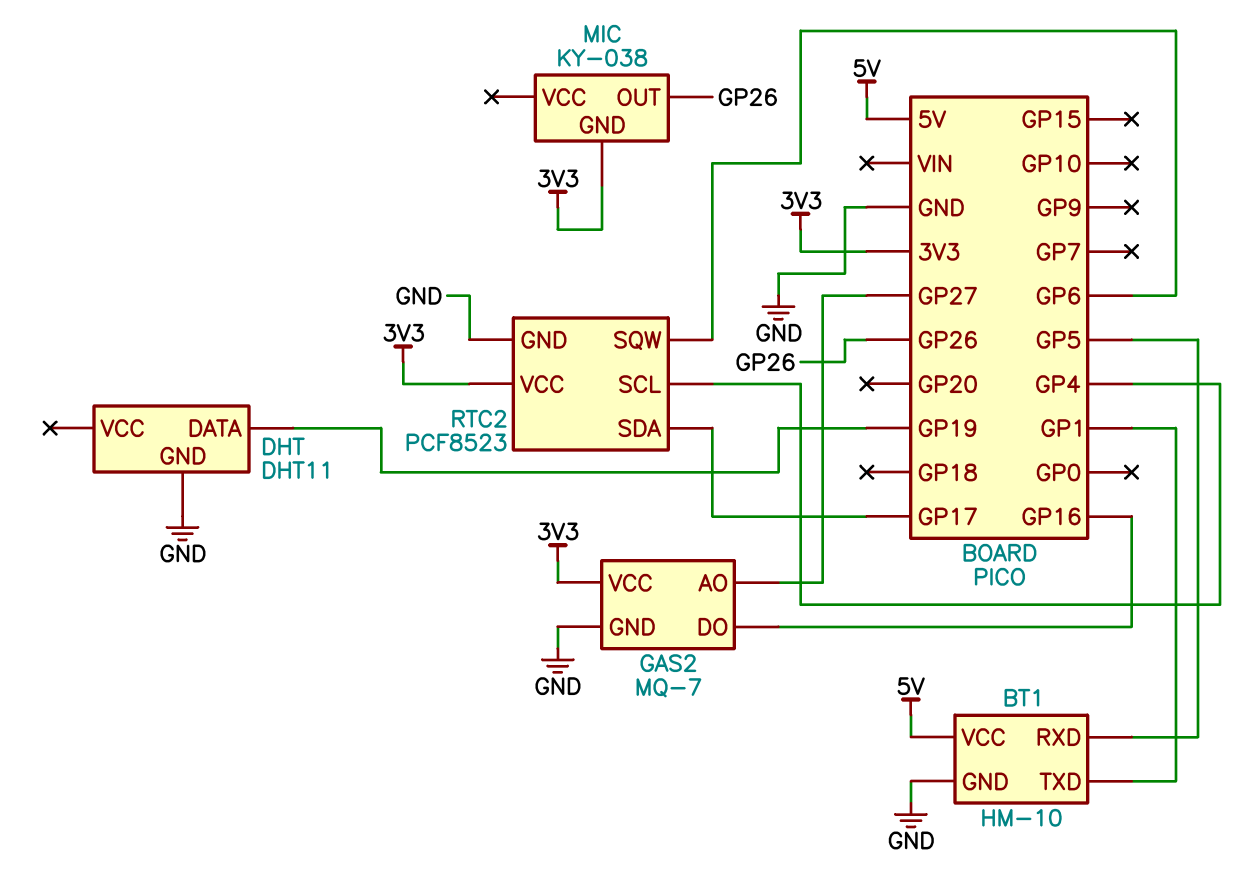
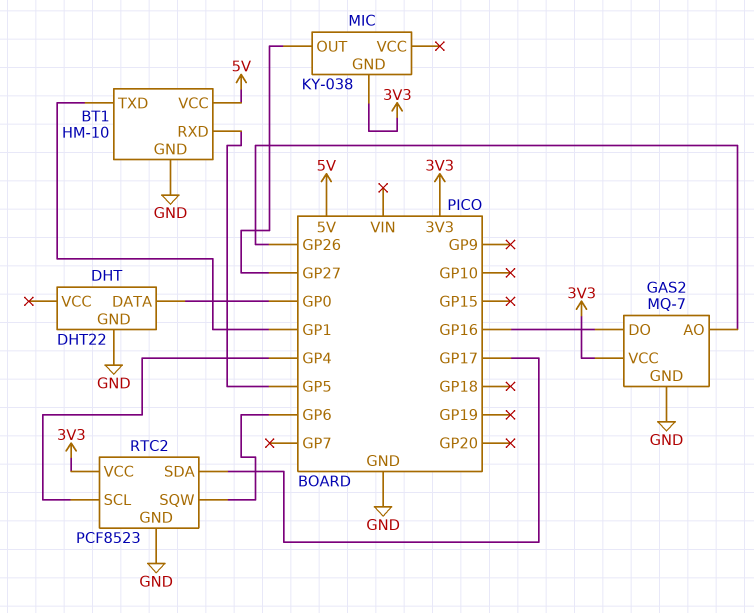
DHT: DHT11 -> DHT22
DHT pin DATA: GP19 -> GP0
GAS2 pin AO: GP27 -> GP26
MIC pin OUT: GP26 -> GP27

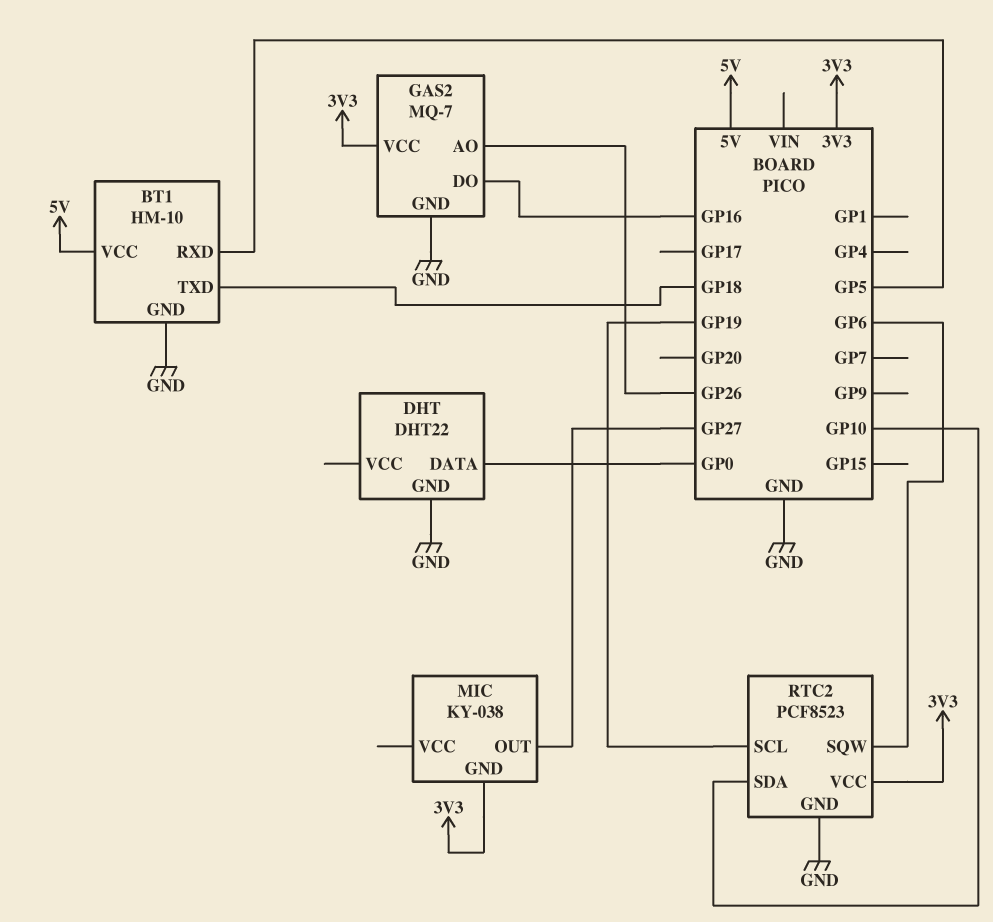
BT1 pin TXD: GP1 -> GP18
RTC2 pin SCL: GP4 -> GP19
RTC2 pin SDA: GP17 -> GP10

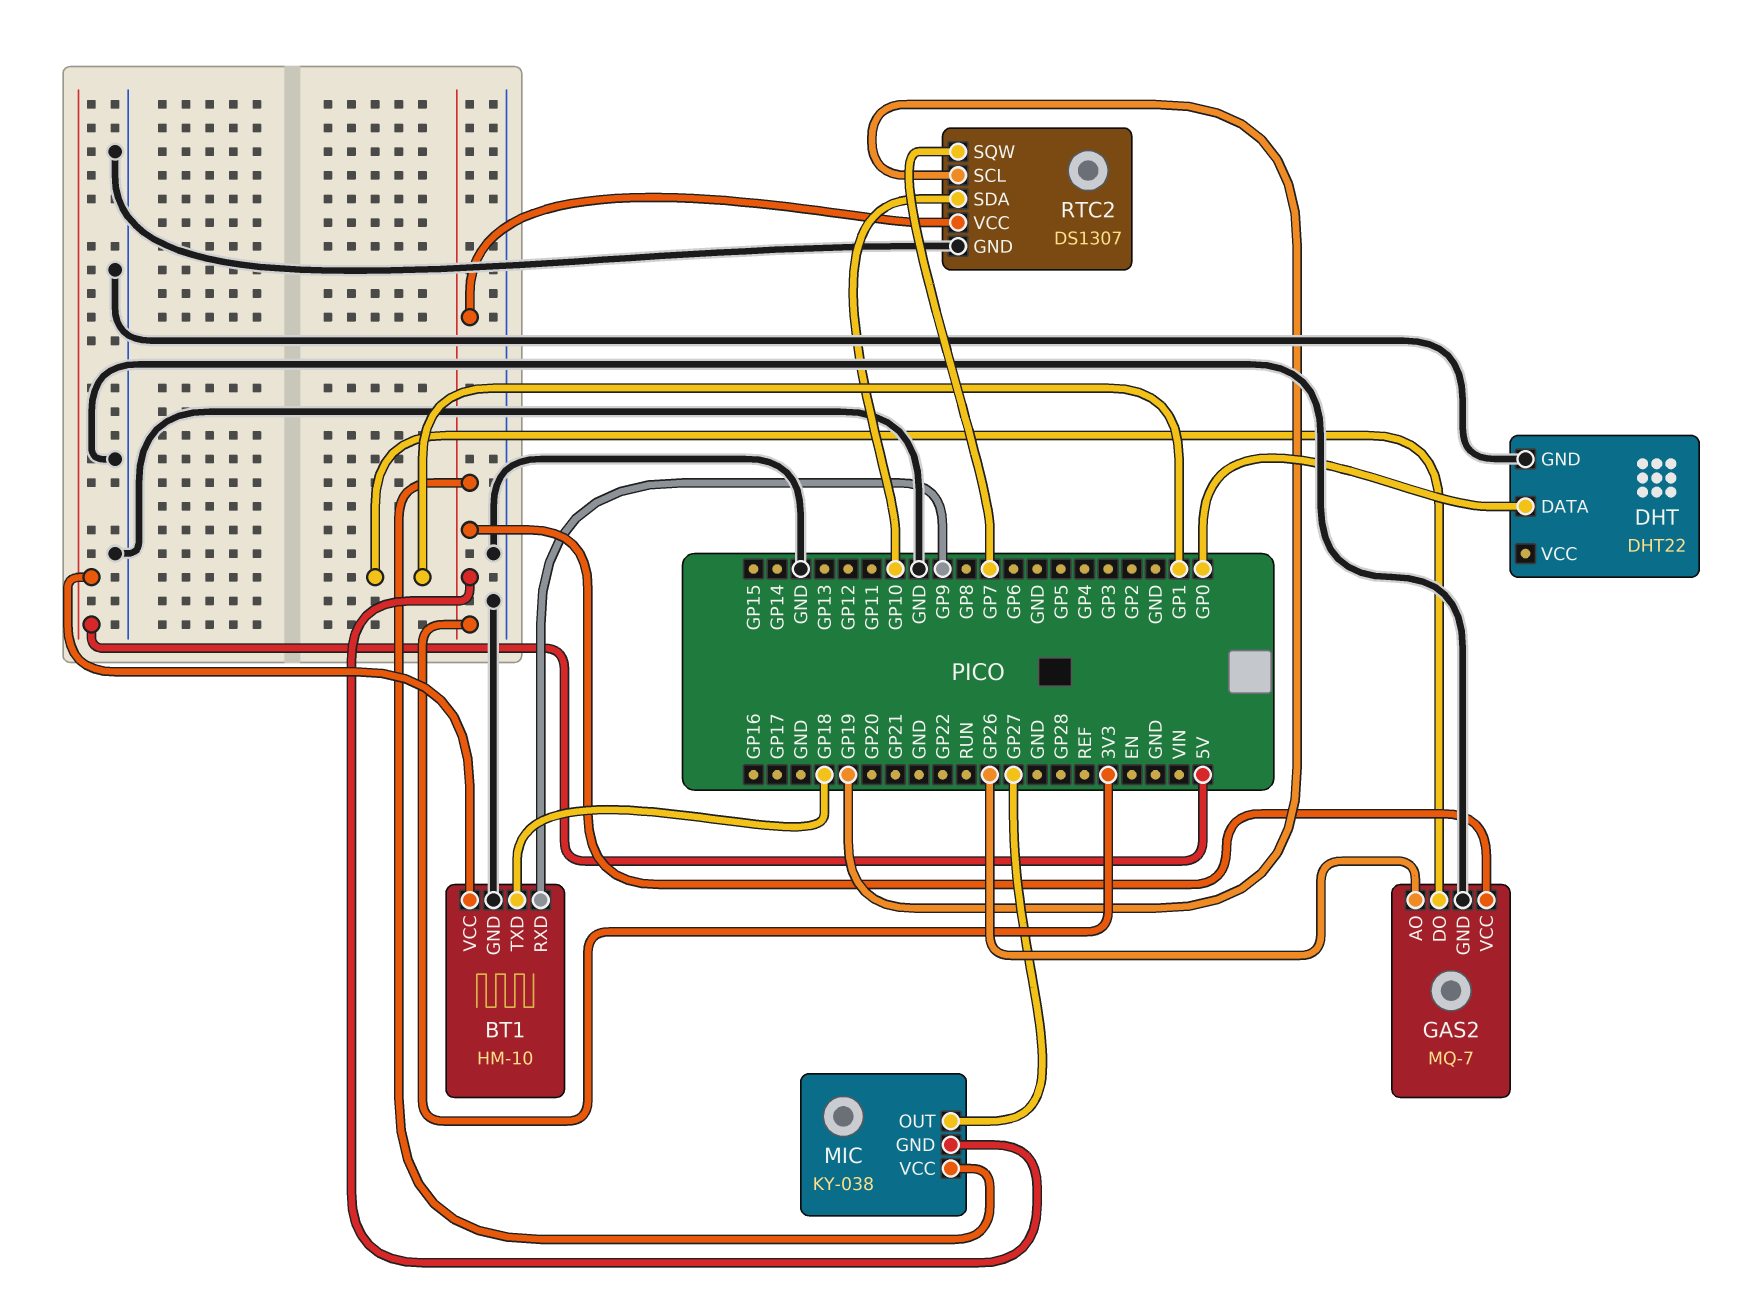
BT1 pin RXD: GP5 -> GP9
GAS2 pin DO: GP16 -> GP1
MIC pin VCC: none -> 3V3
RTC2: PCF8523 -> DS1307
RTC2 pin SQW: GP6 -> GP7

